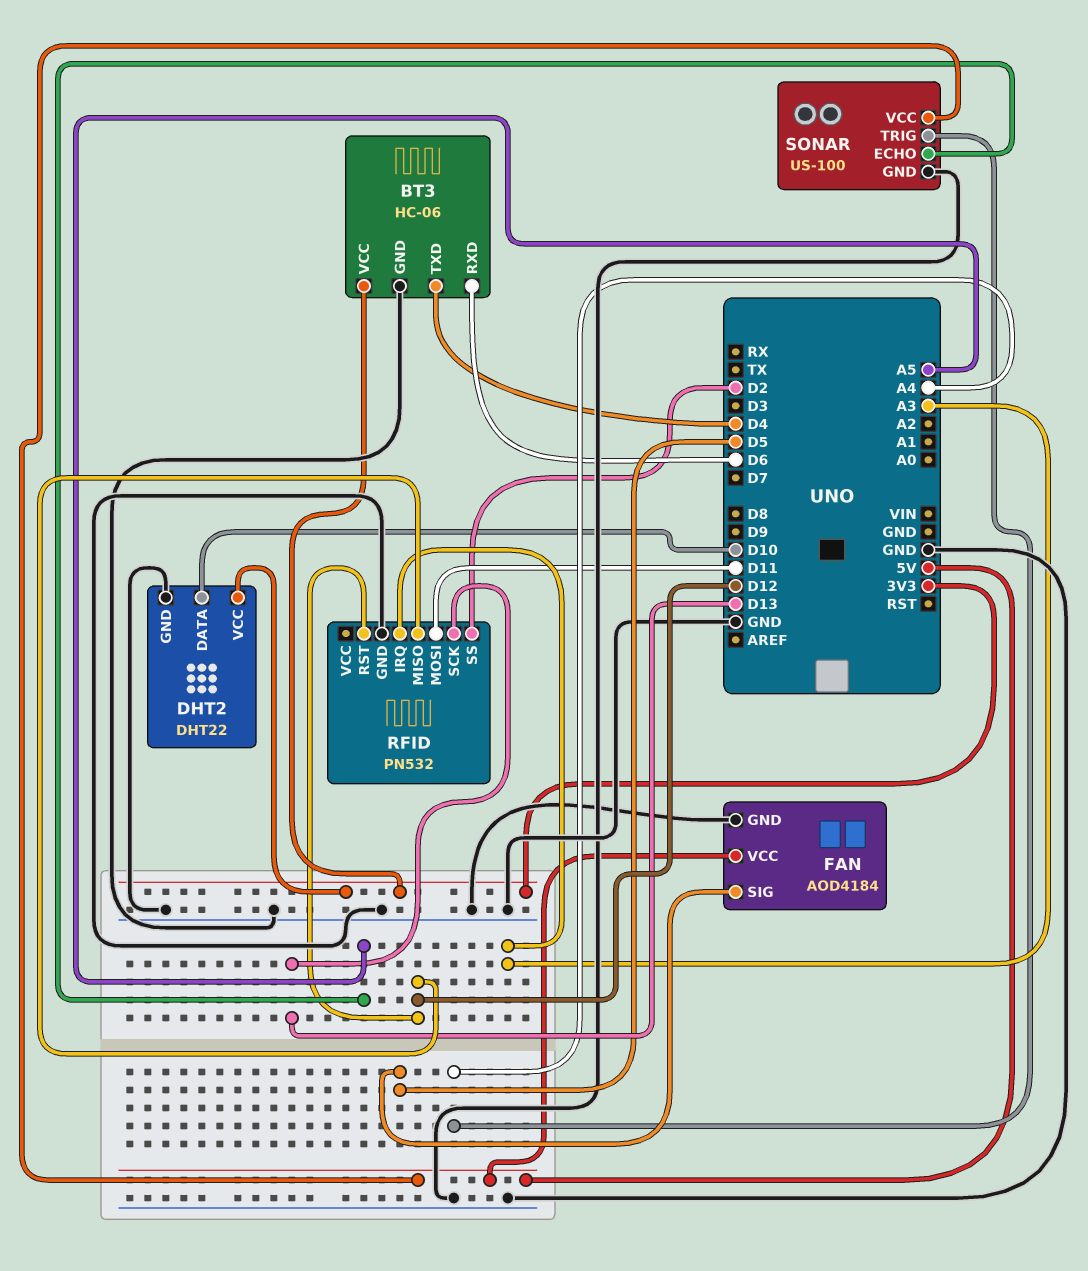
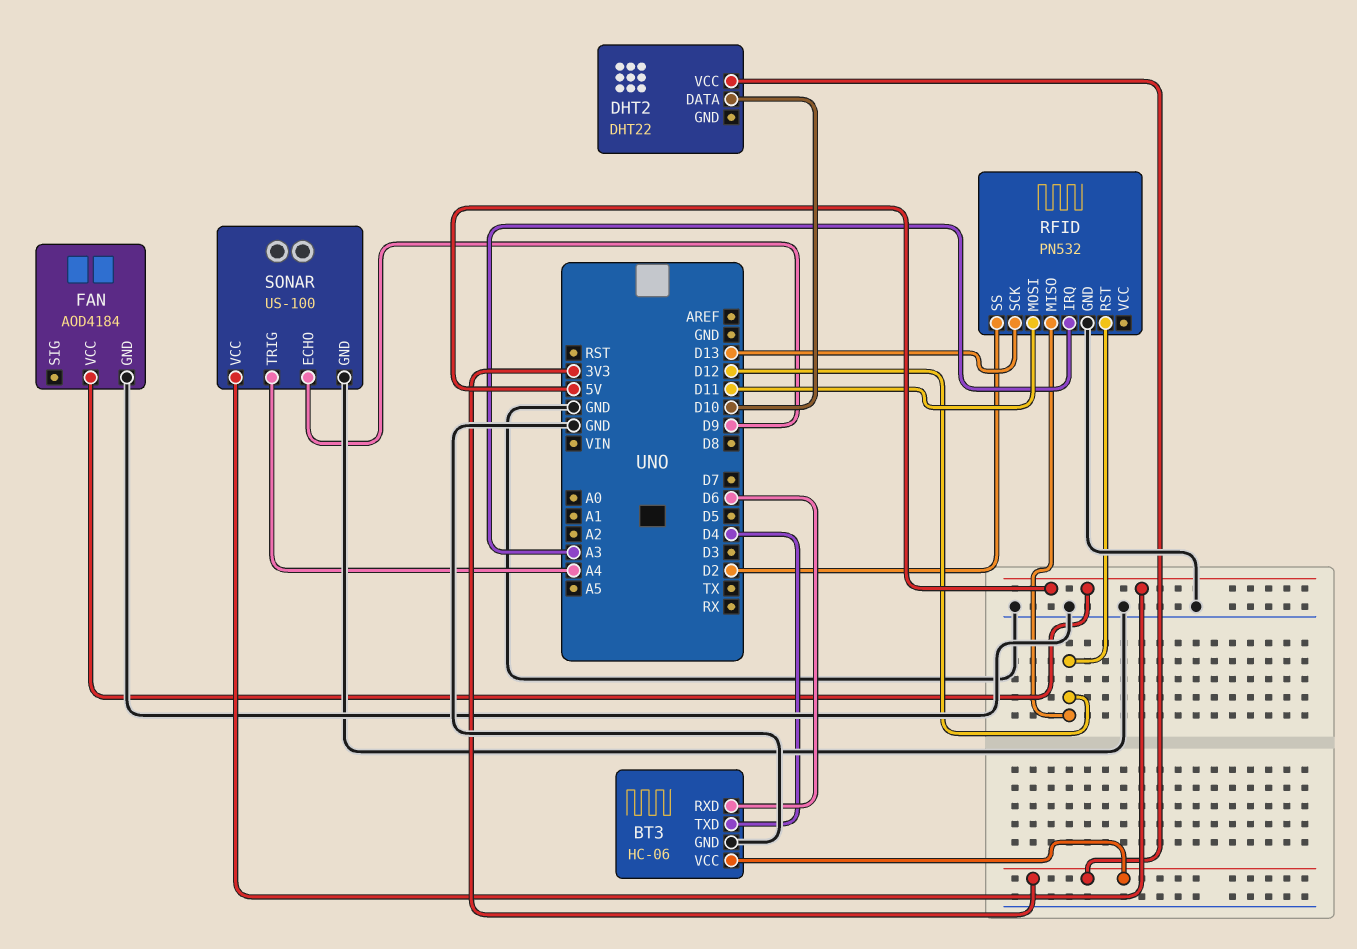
DHT2 pin GND: GND -> none
FAN pin SIG: D5 -> none
SONAR pin ECHO: A5 -> D9

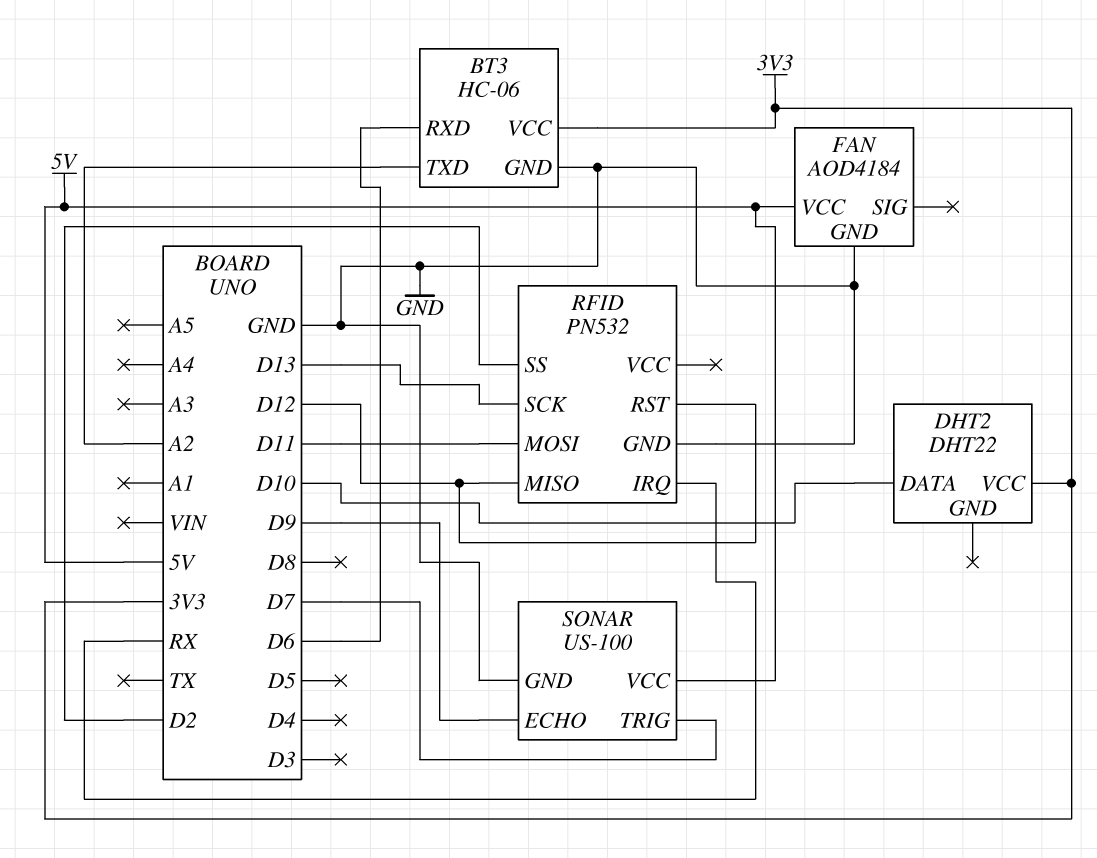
BT3 pin TXD: D4 -> A2
RFID pin IRQ: A3 -> RX
SONAR pin TRIG: A4 -> D7

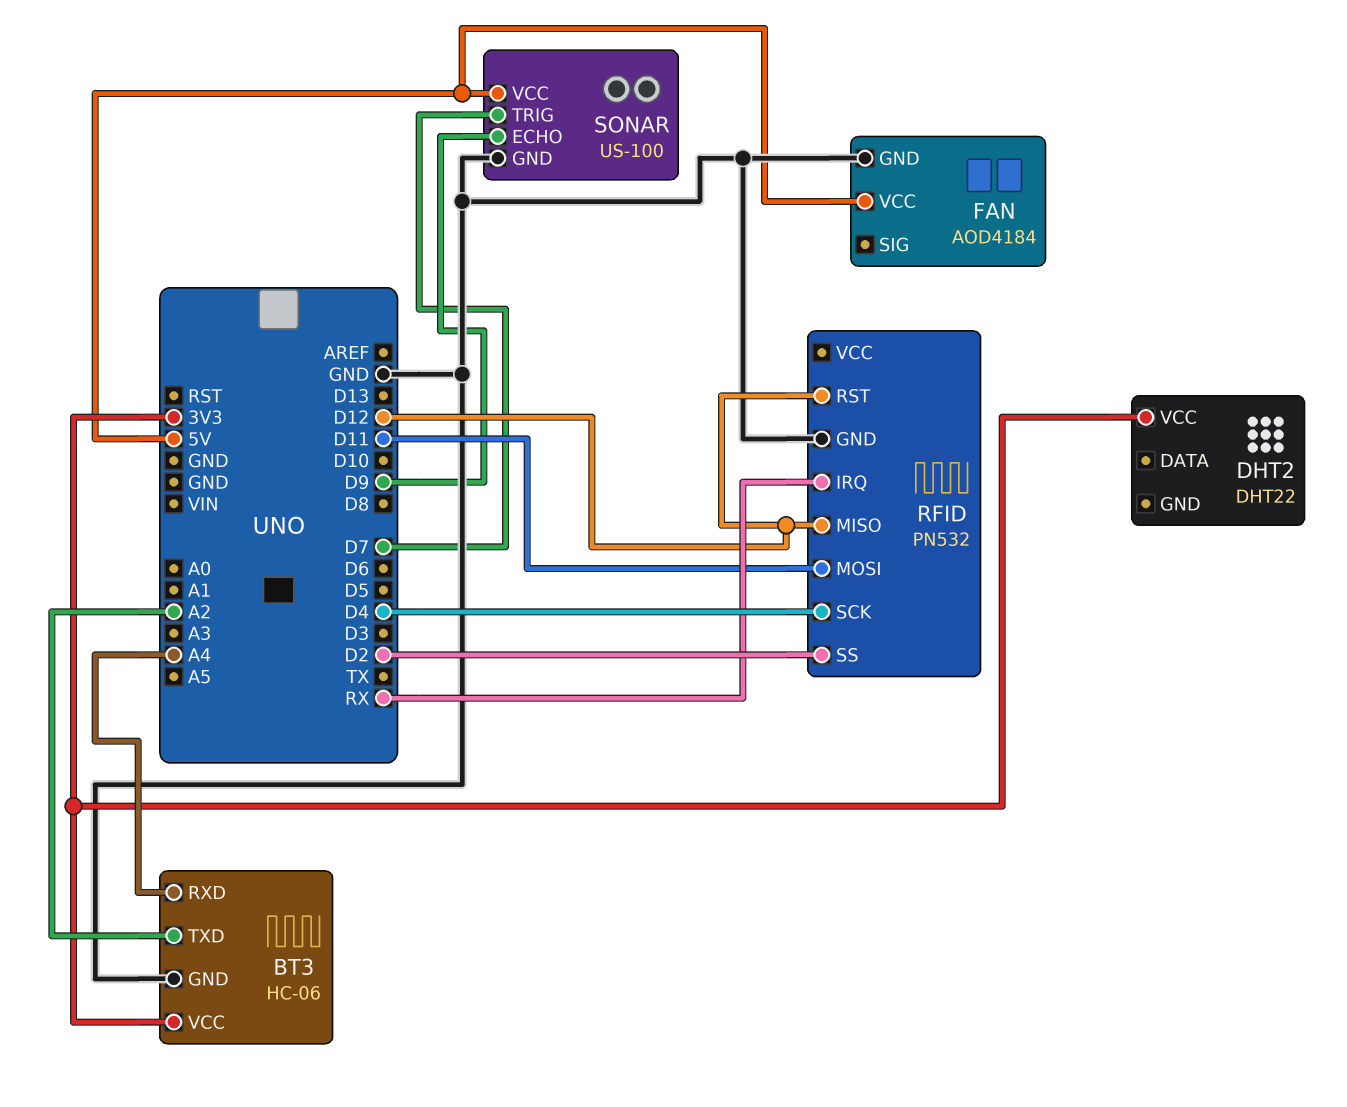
BT3 pin RXD: D6 -> A4
DHT2 pin DATA: D10 -> none
RFID pin SCK: D13 -> D4

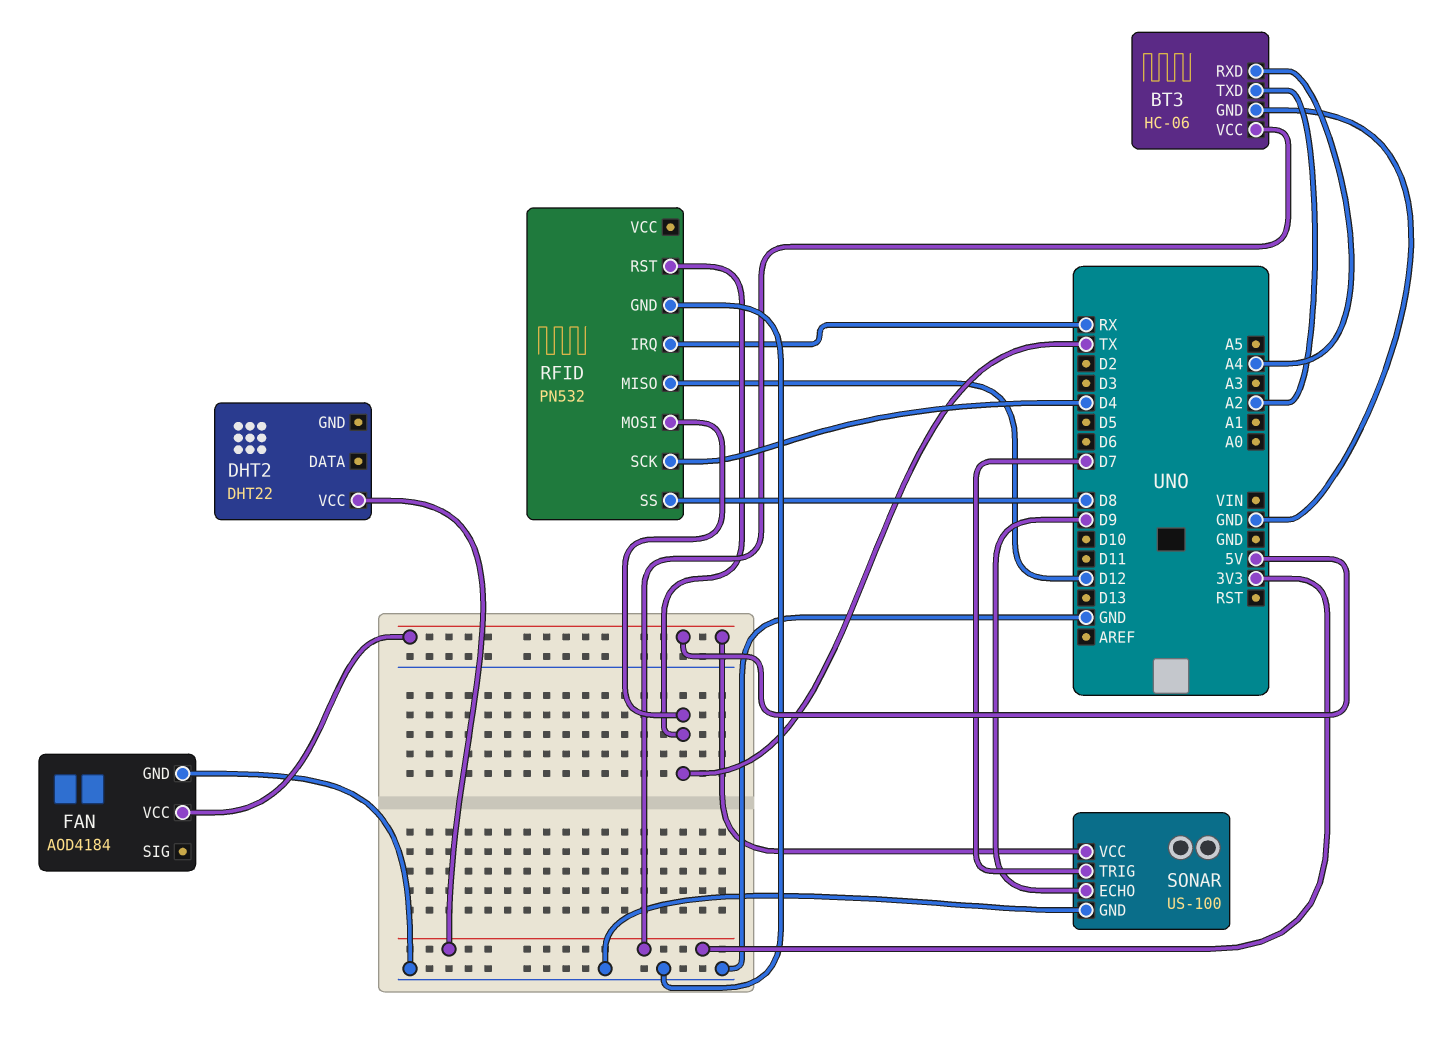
RFID pin MOSI: D11 -> TX
RFID pin RST: D12 -> TX
RFID pin SS: D2 -> D8

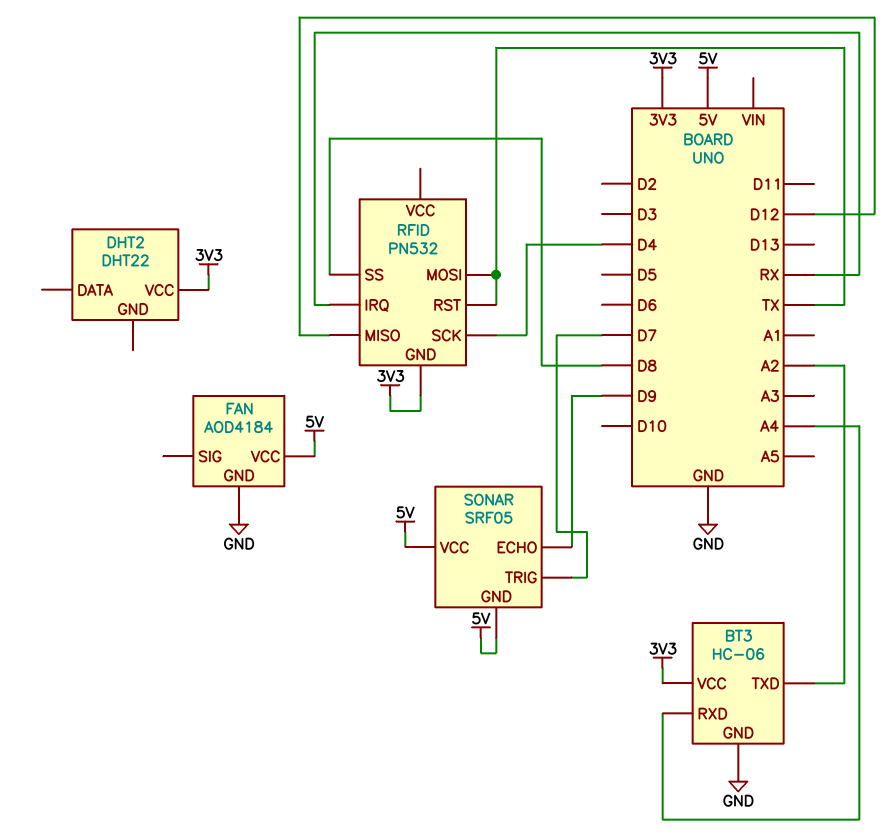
RFID pin GND: GND -> 3V3
SONAR: US-100 -> SRF05
SONAR pin GND: GND -> 5V

